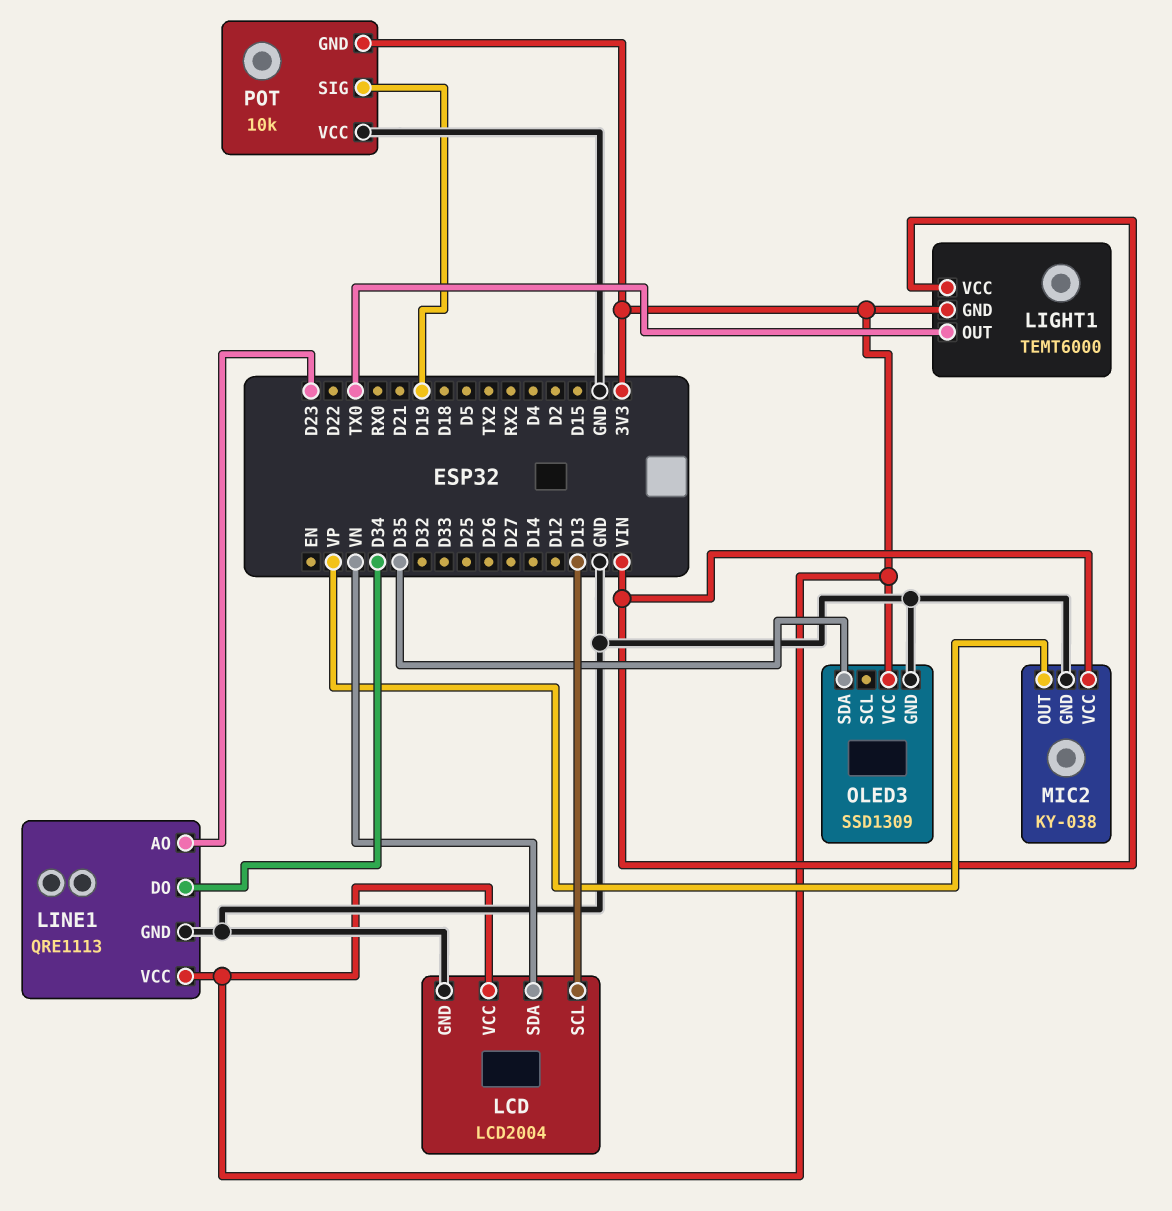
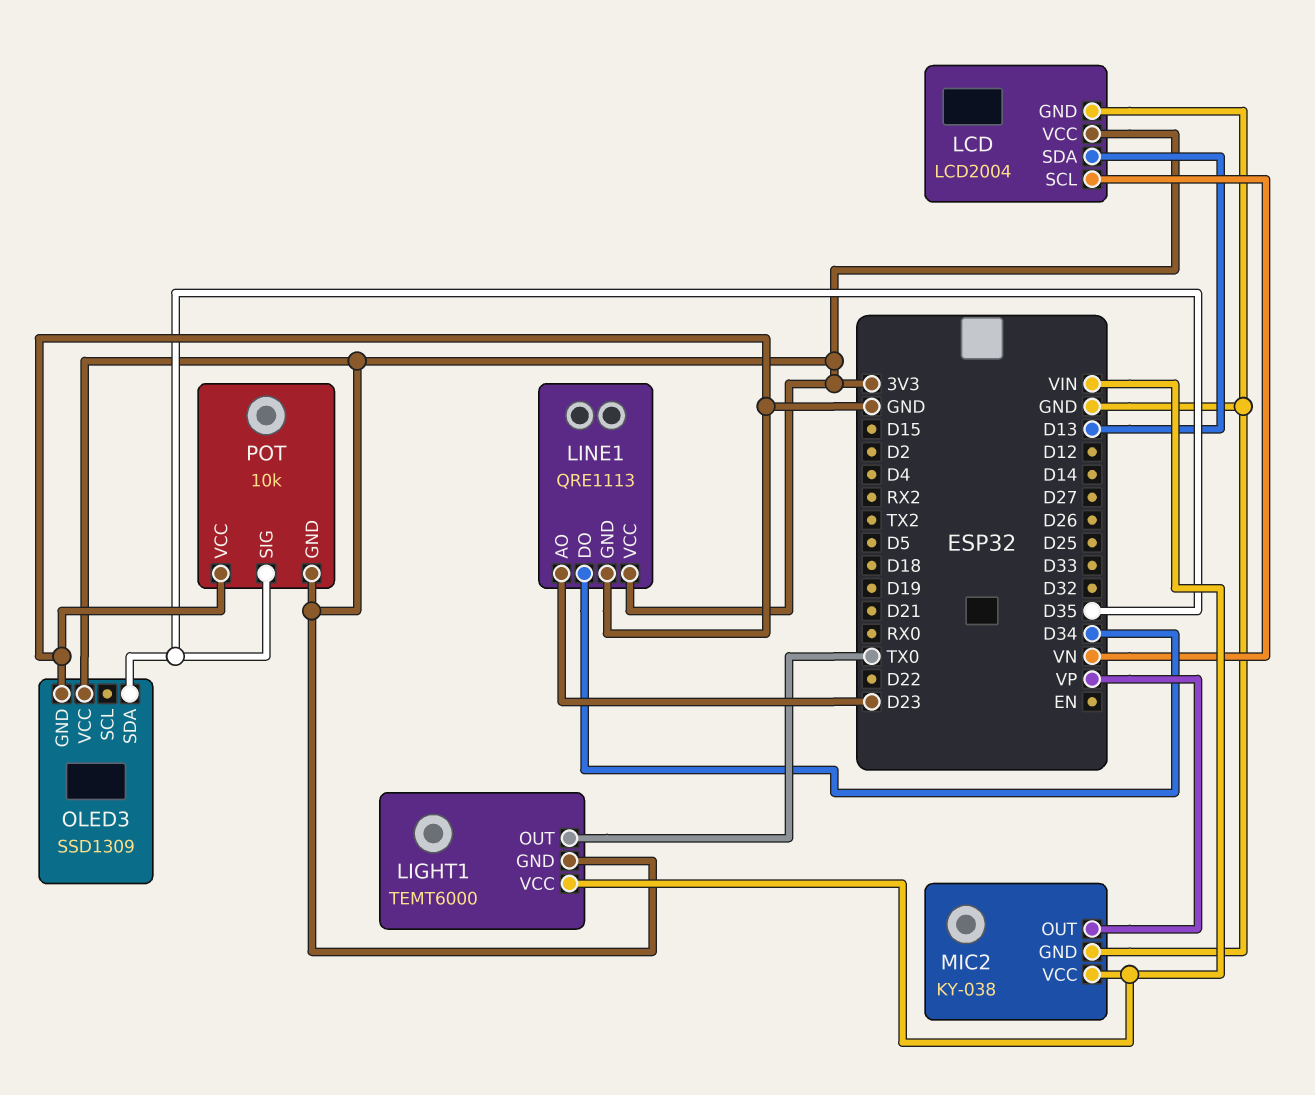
LCD pin SCL: D13 -> VN
LCD pin SDA: VN -> D13
POT pin SIG: D19 -> D35

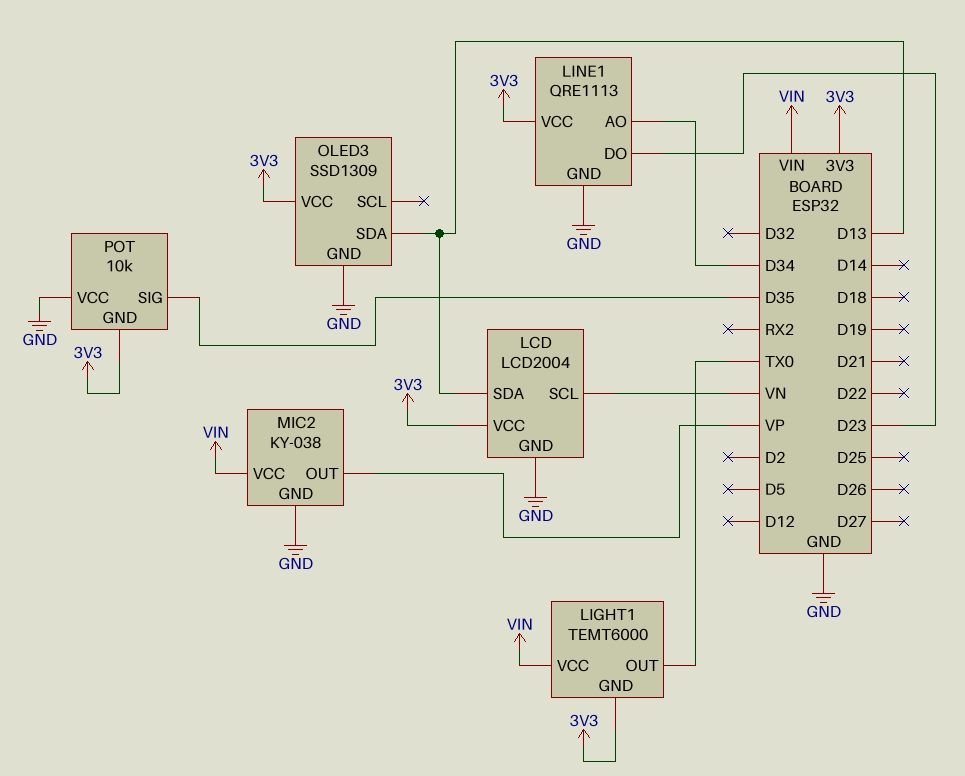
LINE1 pin AO: D23 -> D34
LINE1 pin DO: D34 -> D23
OLED3 pin SDA: D35 -> D13

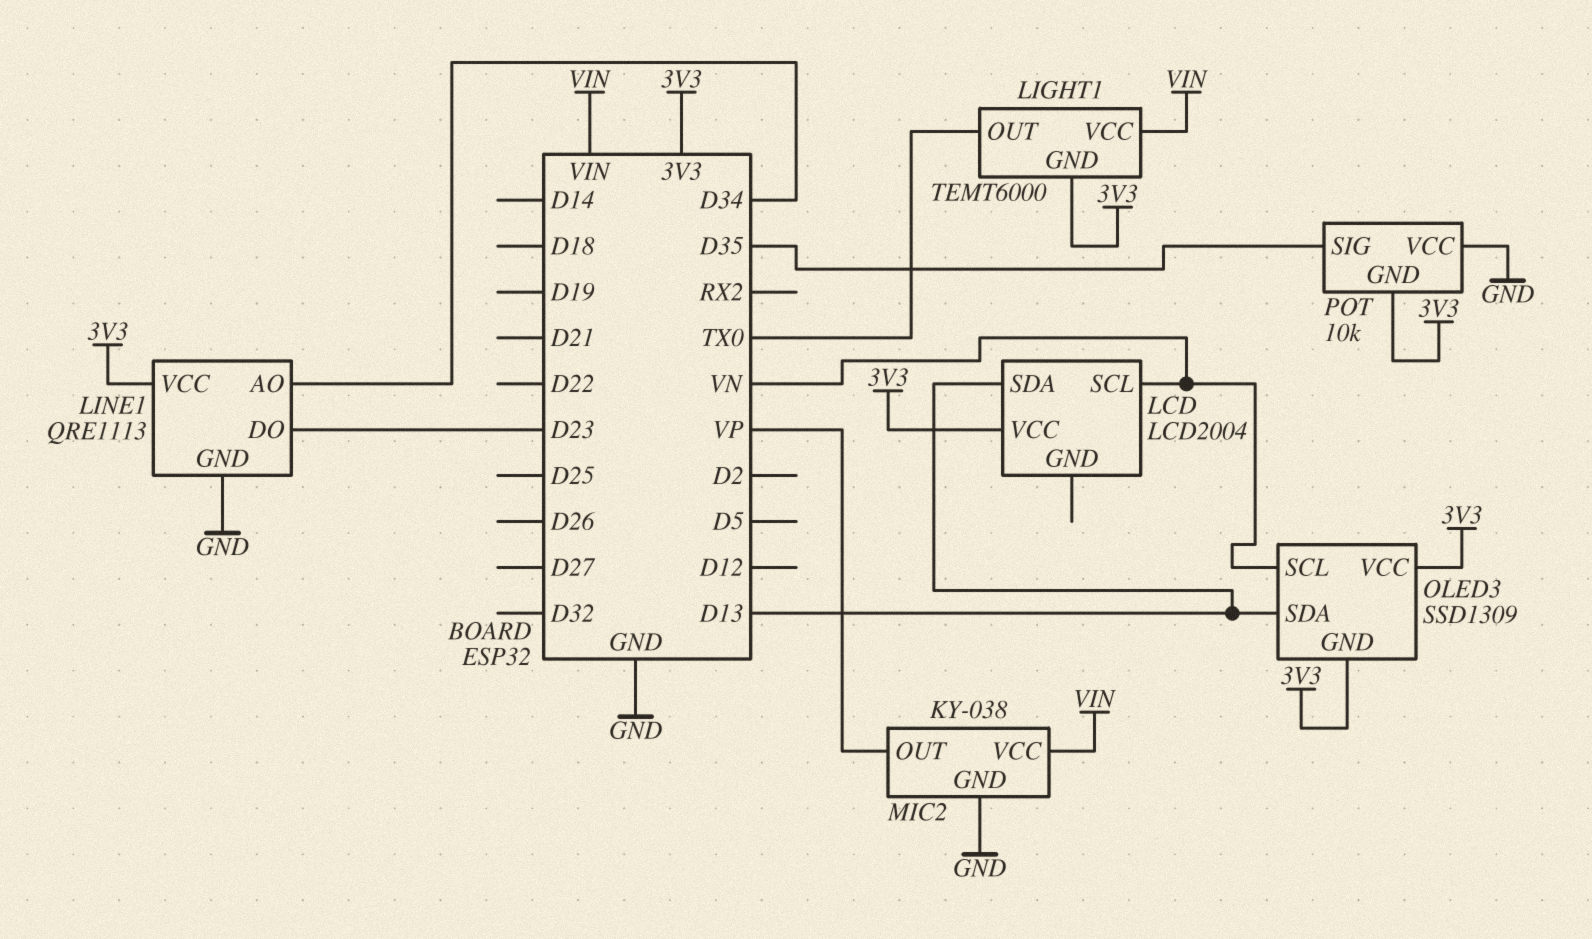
LCD pin GND: GND -> none
OLED3 pin GND: GND -> 3V3
OLED3 pin SCL: none -> VN

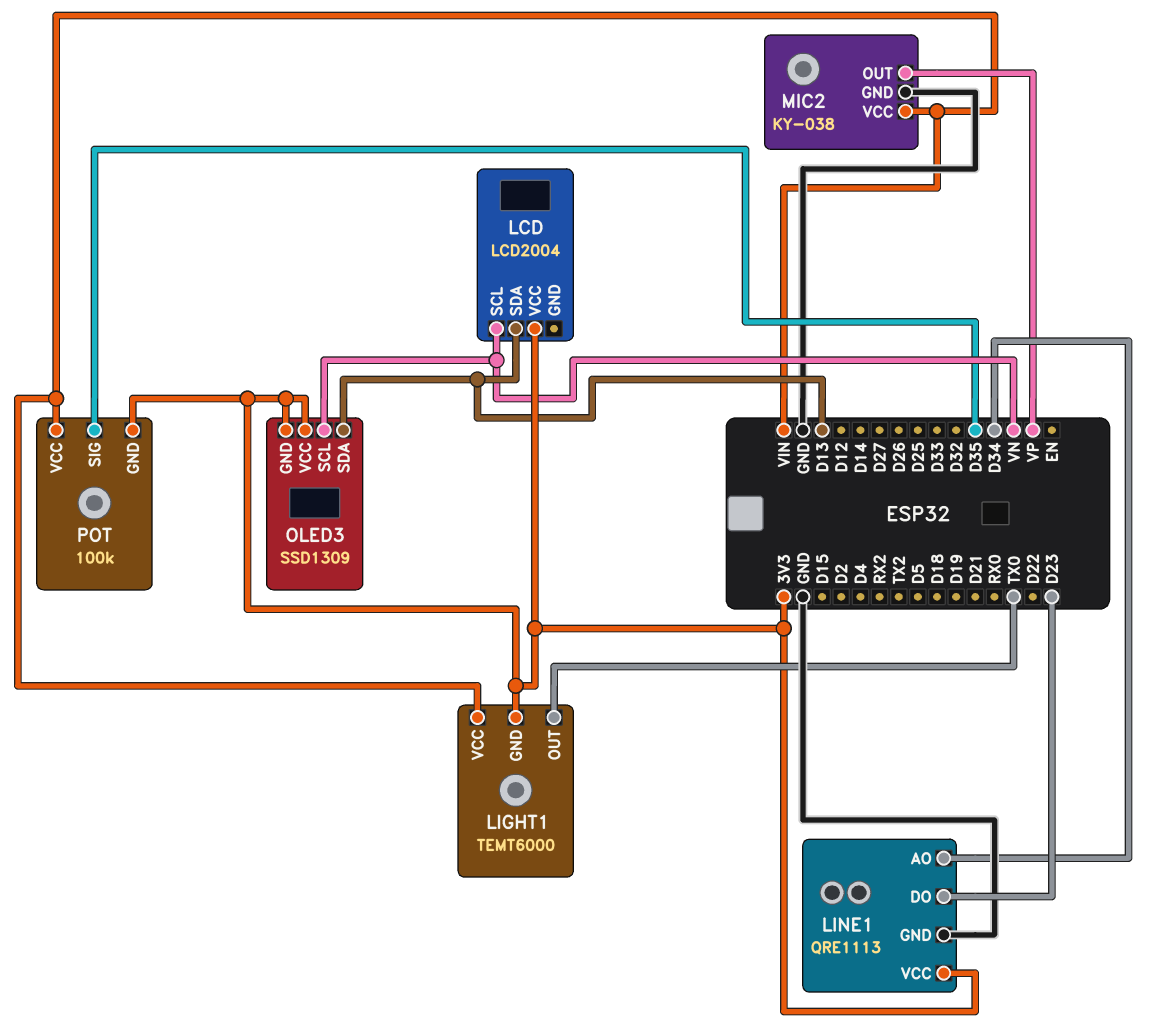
POT: 10k -> 100k
POT pin VCC: GND -> VIN

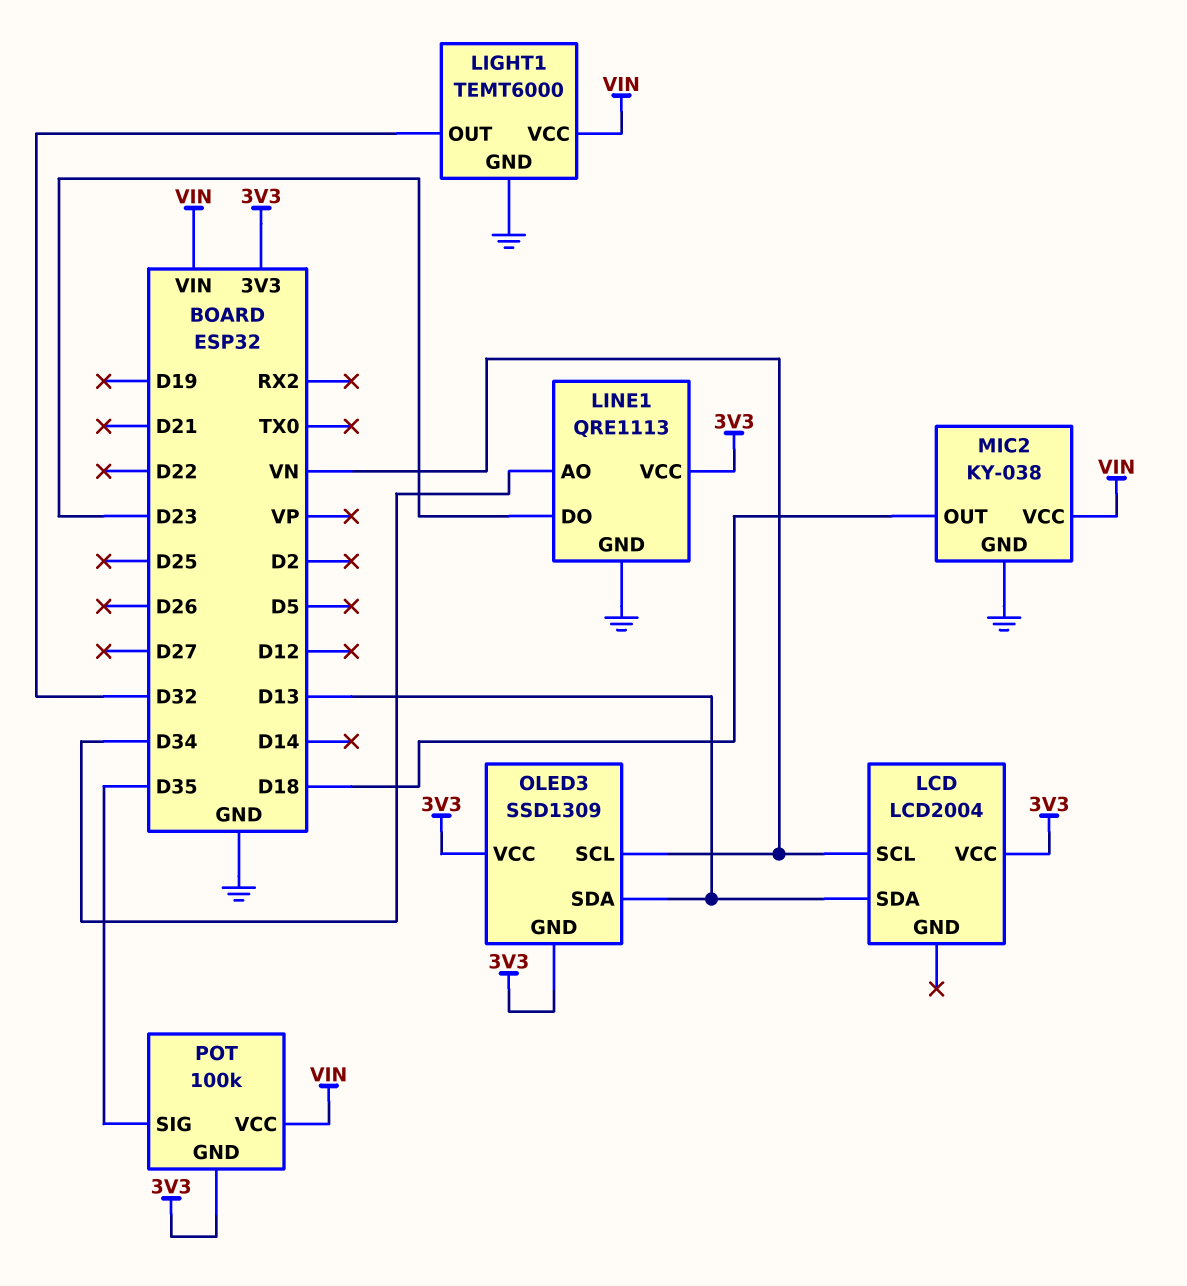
LIGHT1 pin GND: 3V3 -> GND
LIGHT1 pin OUT: TX0 -> D32
MIC2 pin OUT: VP -> D18

